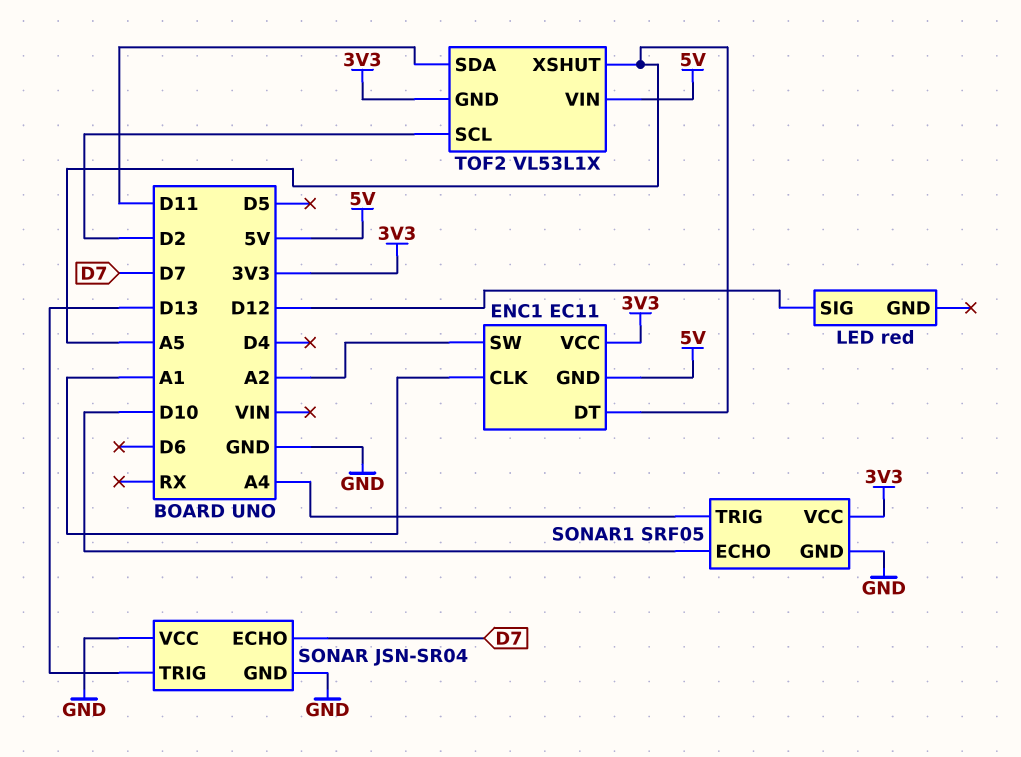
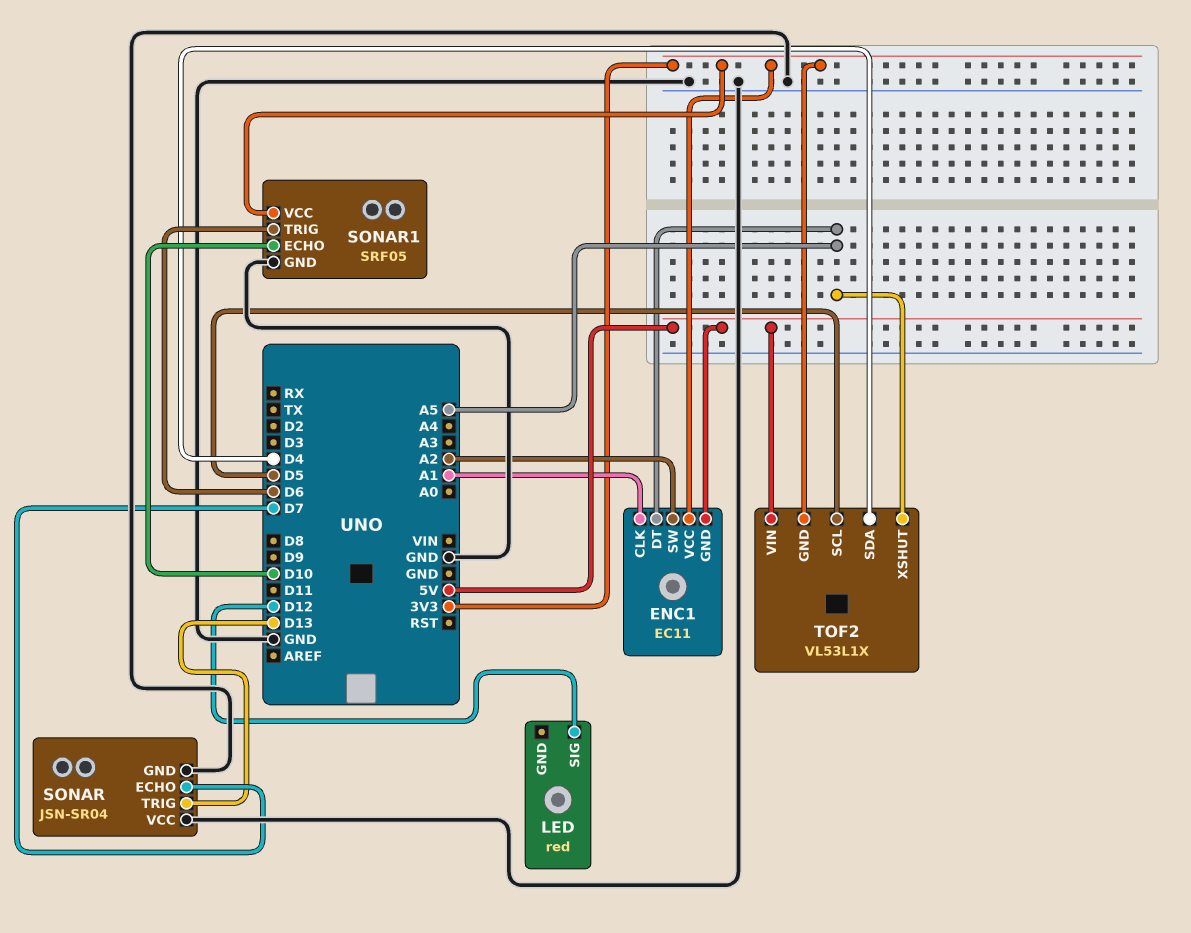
SONAR1 pin TRIG: A4 -> D6
TOF2 pin SCL: D2 -> D5
TOF2 pin SDA: D11 -> D4

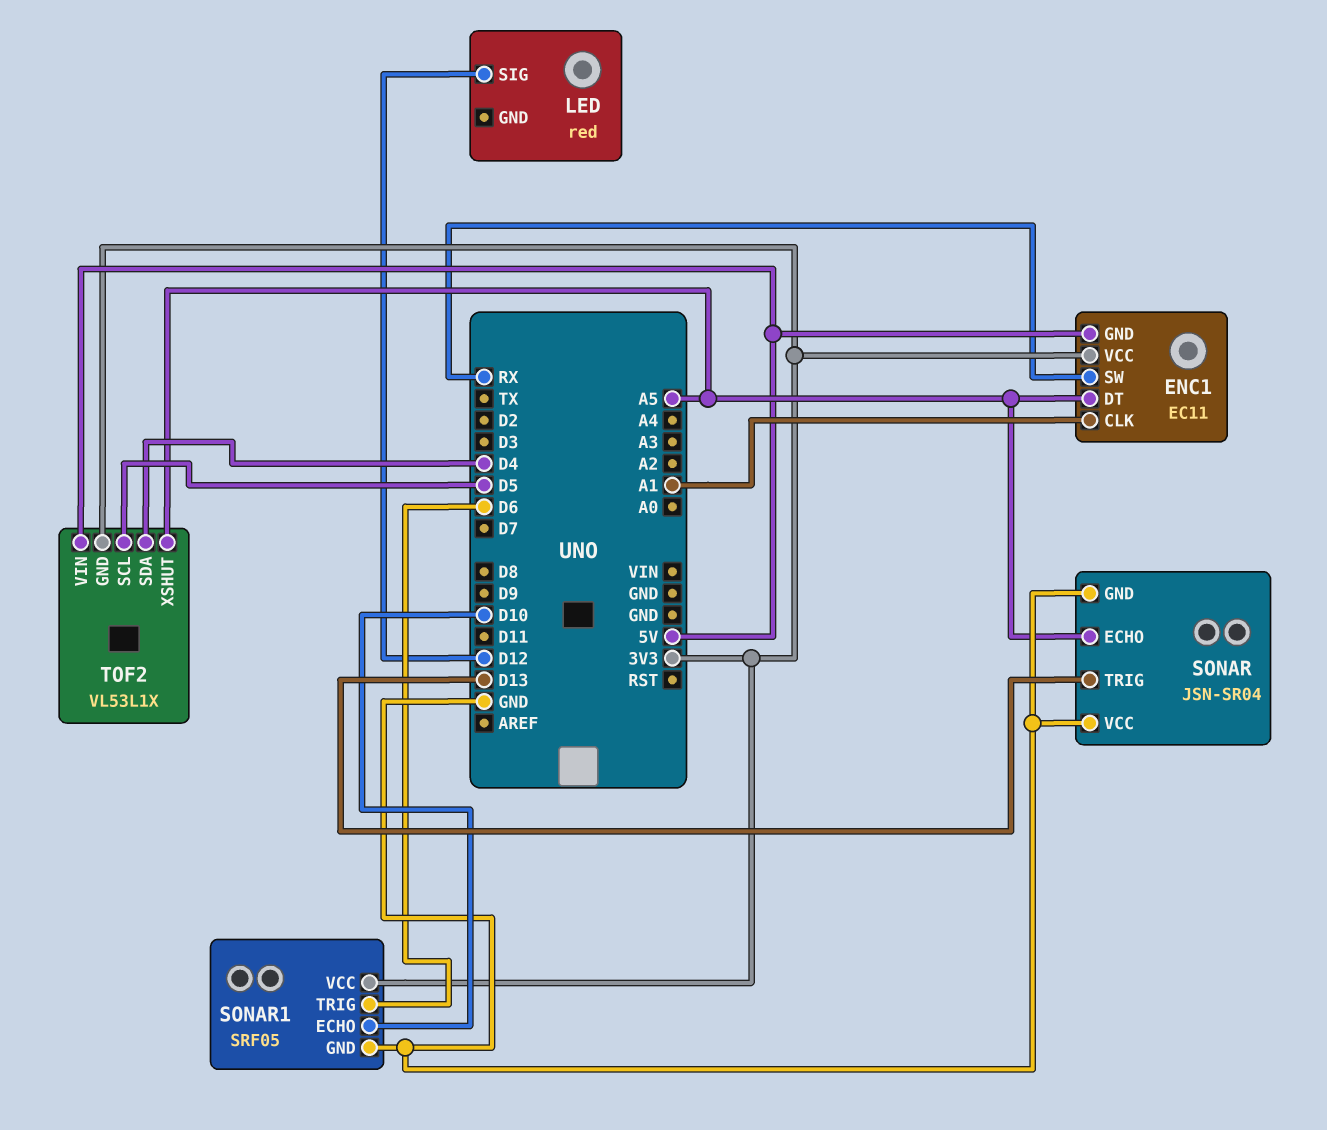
ENC1 pin SW: A2 -> RX
SONAR pin ECHO: D7 -> A5

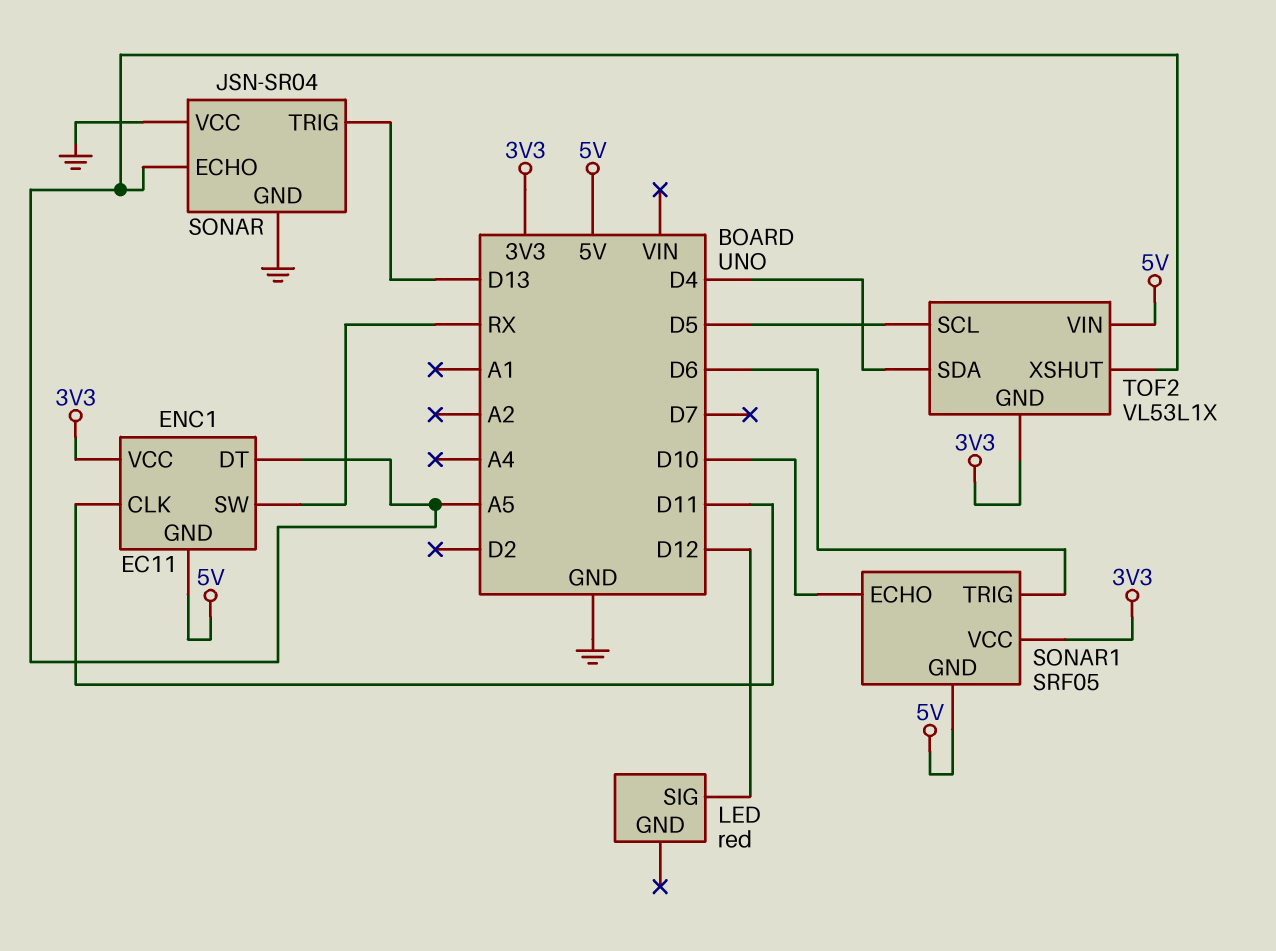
ENC1 pin CLK: A1 -> D11
SONAR1 pin GND: GND -> 5V

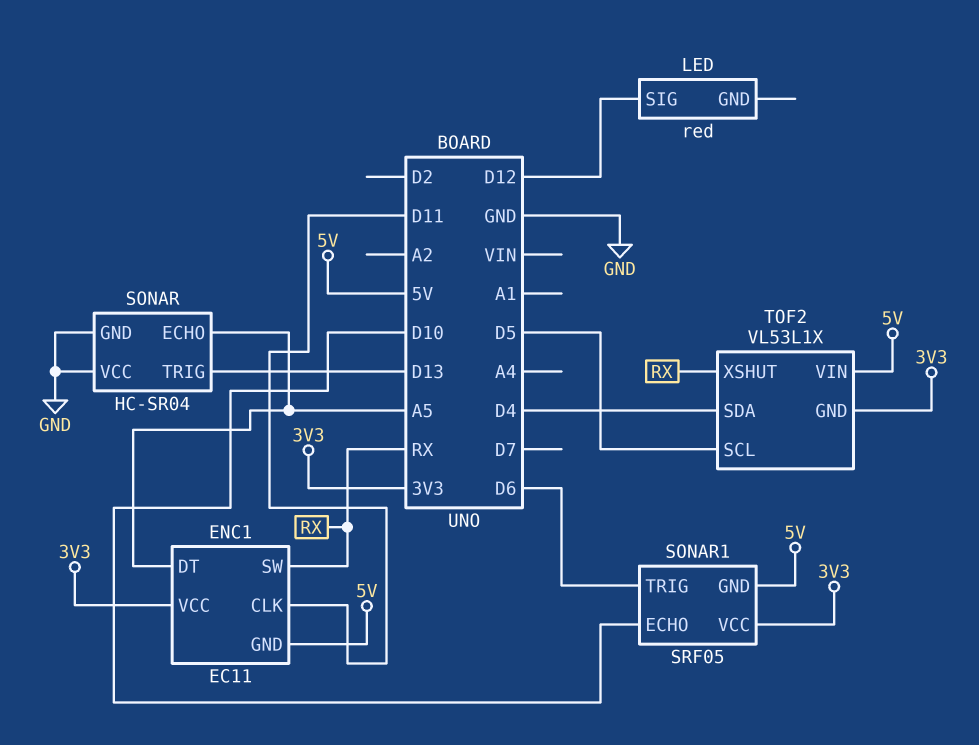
SONAR: JSN-SR04 -> HC-SR04
TOF2 pin XSHUT: A5 -> RX

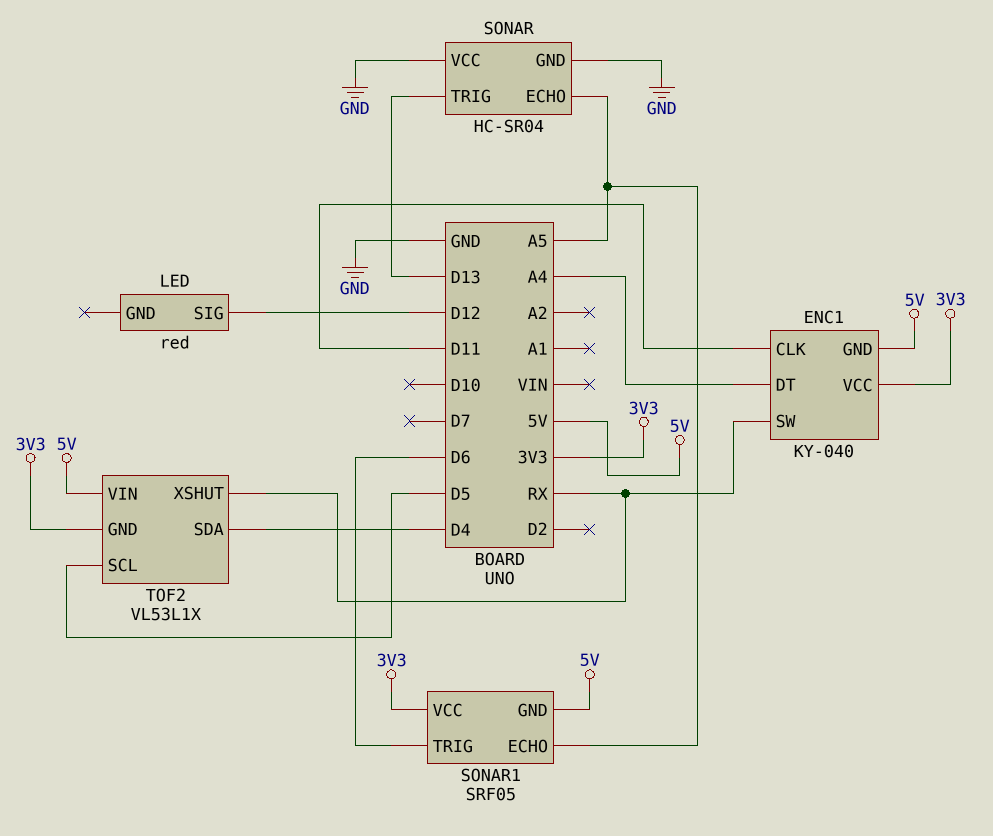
ENC1: EC11 -> KY-040
ENC1 pin DT: A5 -> A4
SONAR1 pin ECHO: D10 -> A5

